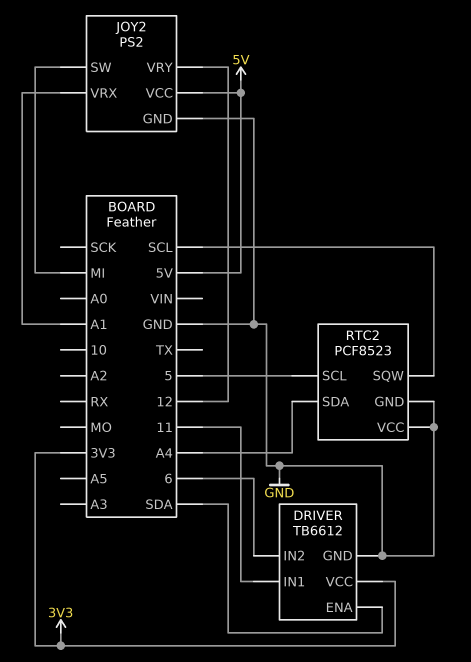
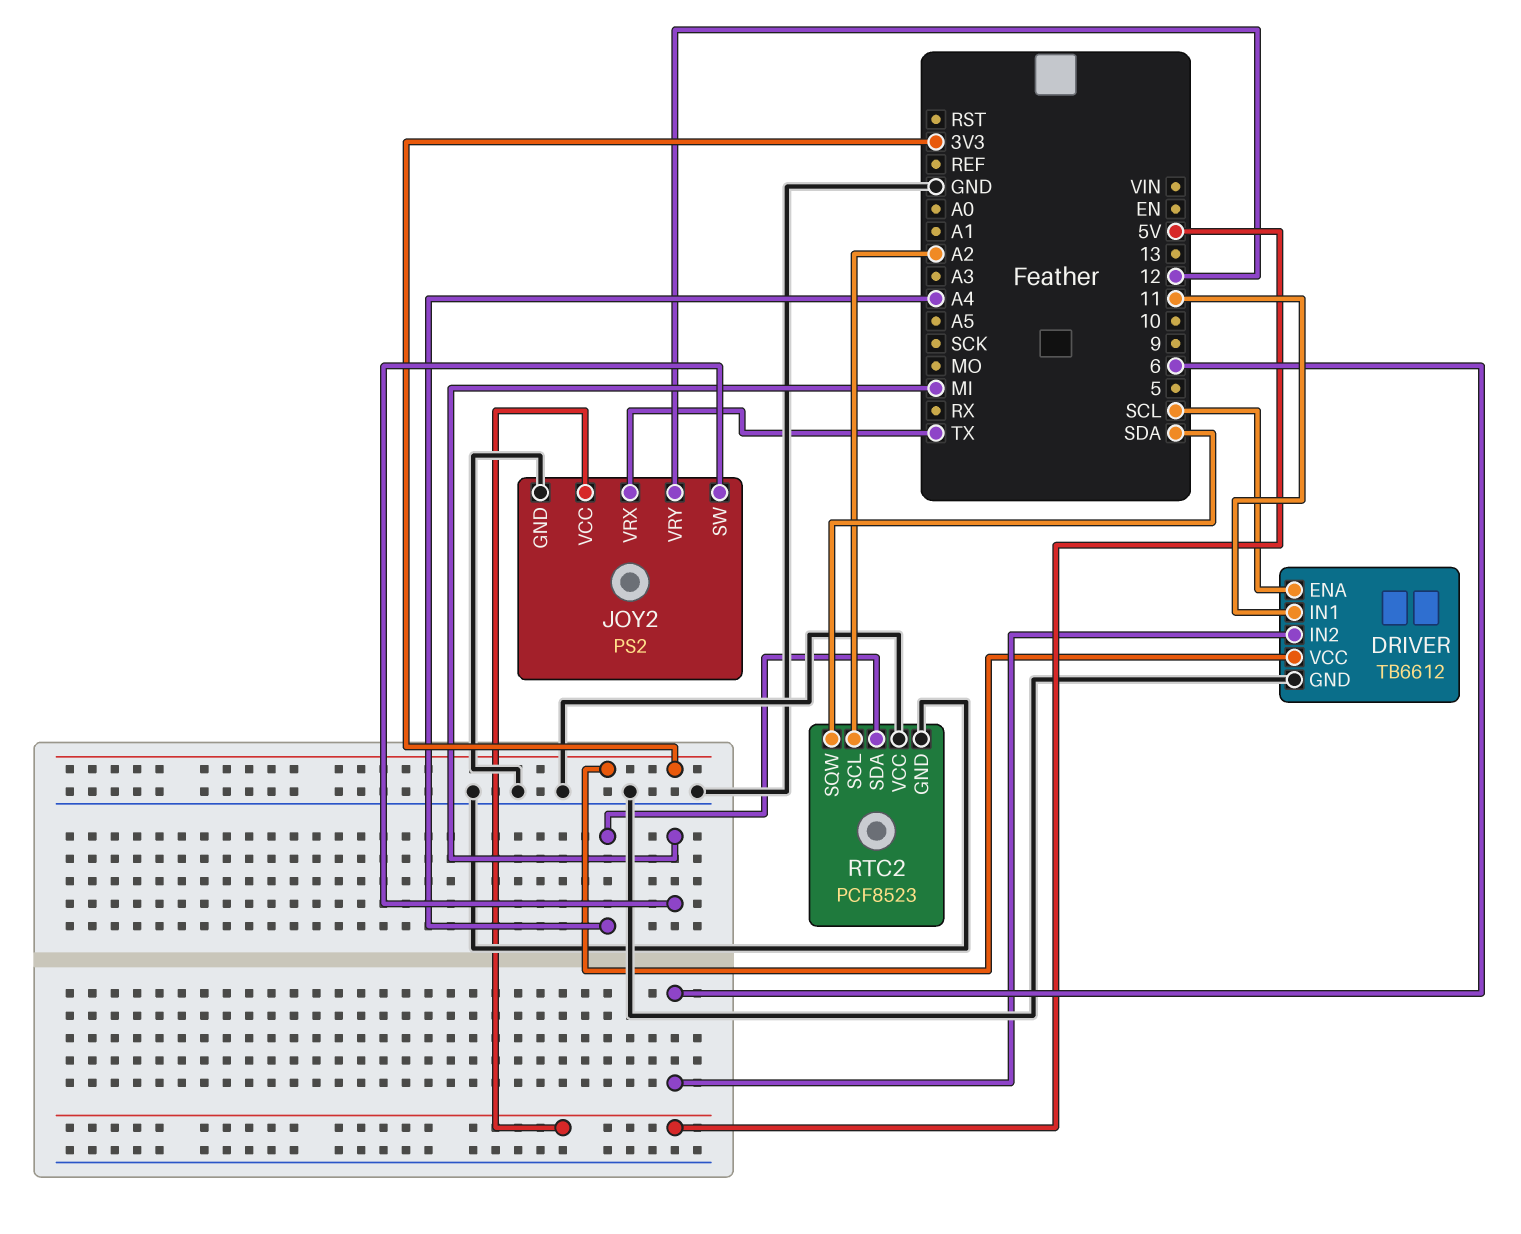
DRIVER pin ENA: SDA -> SCL
JOY2 pin VRX: A1 -> TX
RTC2 pin SCL: 5 -> A2
RTC2 pin SQW: SCL -> SDA

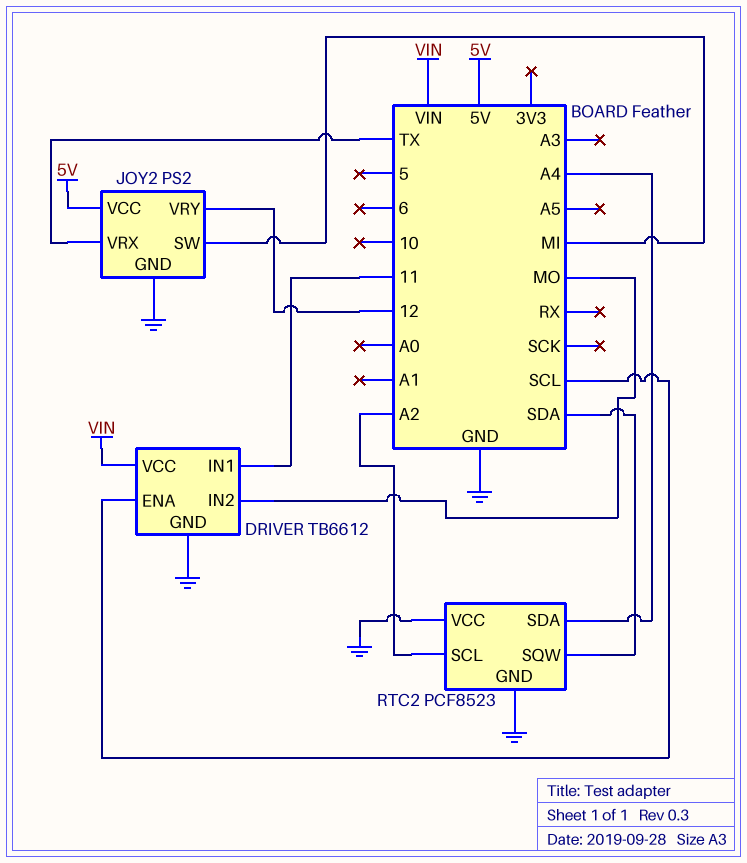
DRIVER pin IN2: 6 -> MO
DRIVER pin VCC: 3V3 -> VIN

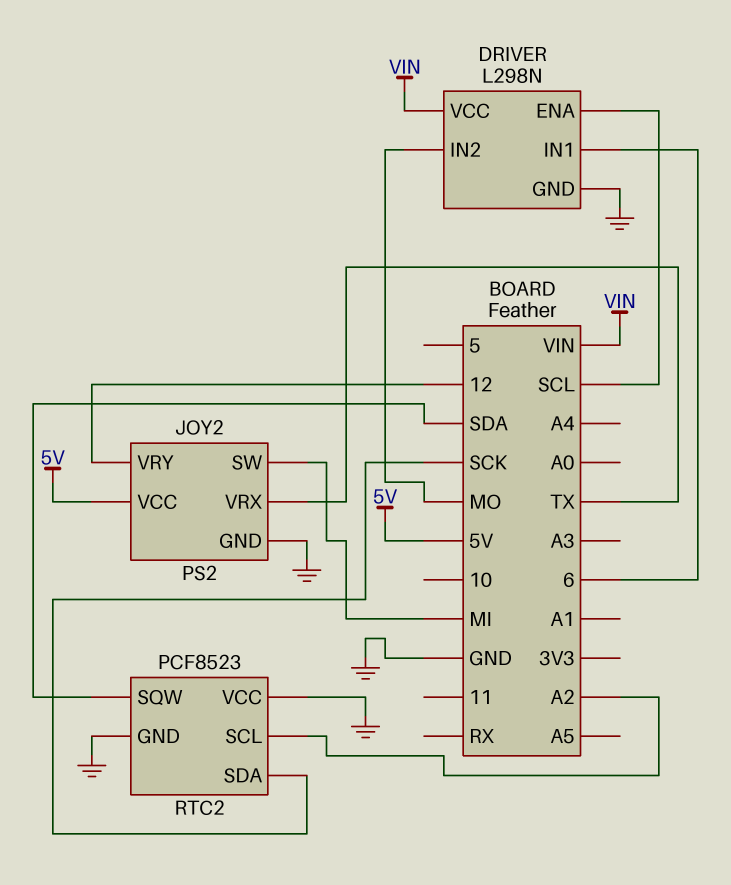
DRIVER: TB6612 -> L298N
DRIVER pin IN1: 11 -> 6
RTC2 pin SDA: A4 -> SCK

